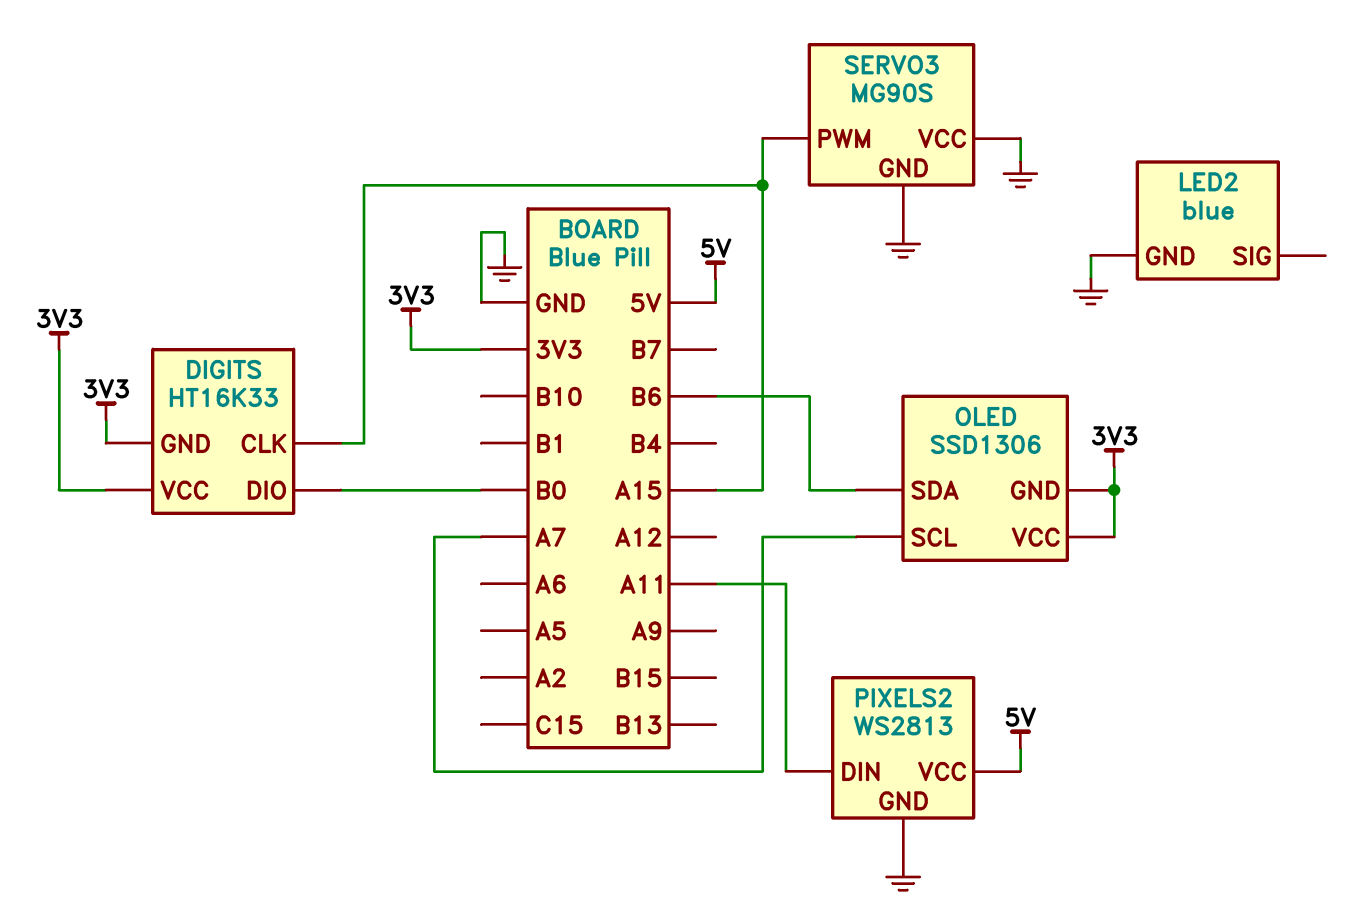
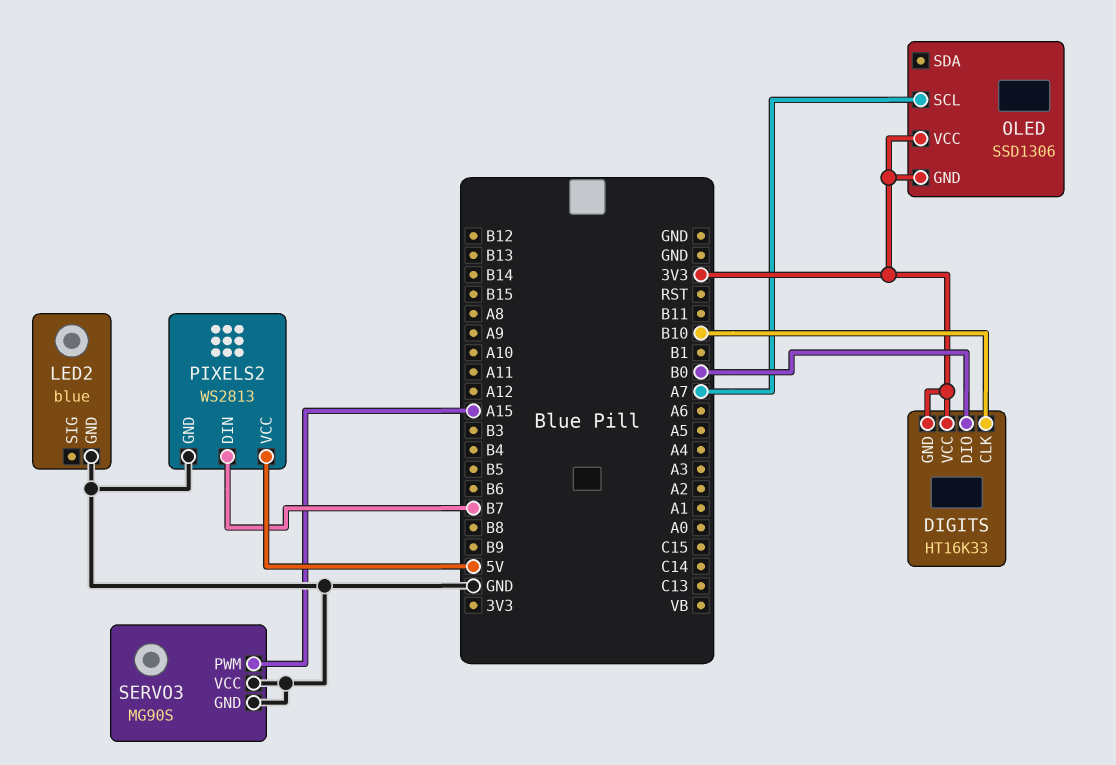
DIGITS pin CLK: A15 -> B10
OLED pin SDA: B6 -> none
PIXELS2 pin DIN: A11 -> B7

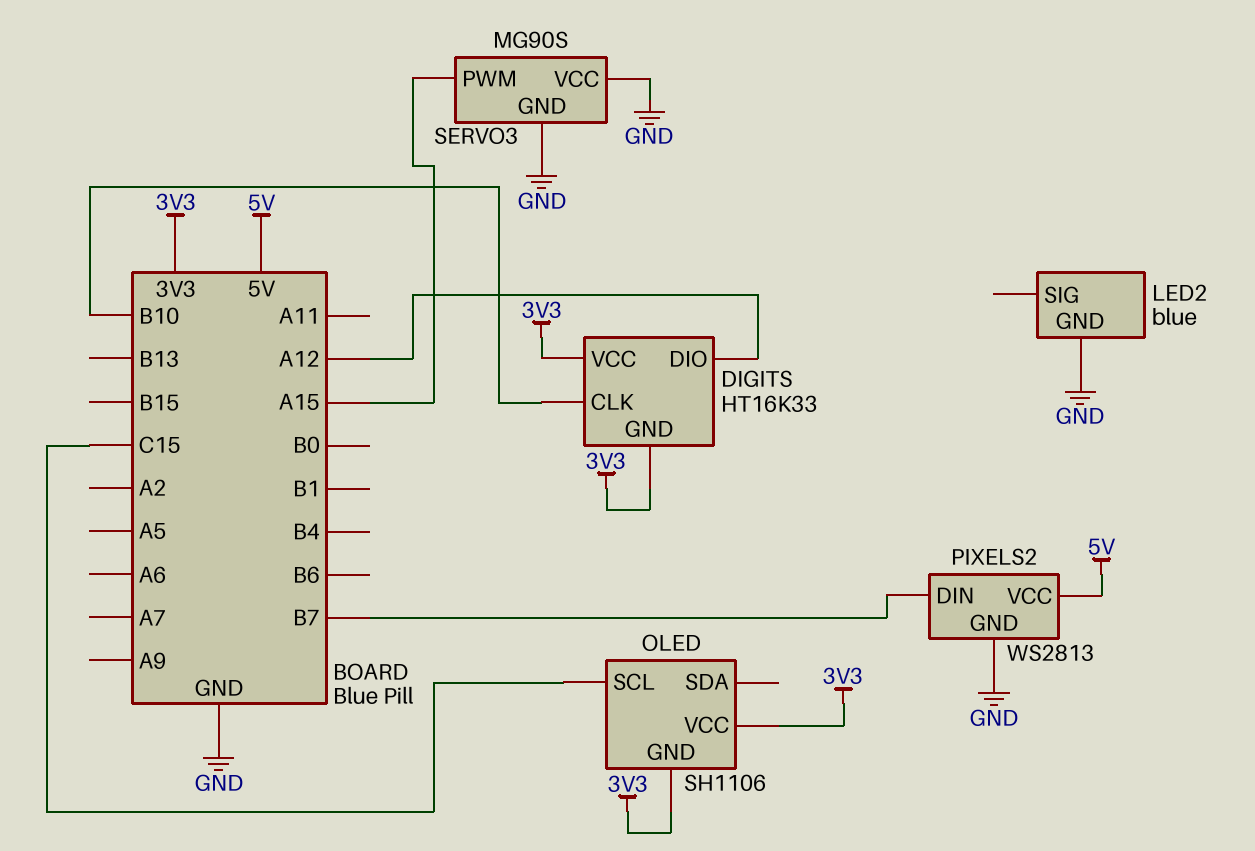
DIGITS pin DIO: B0 -> A12
OLED: SSD1306 -> SH1106
OLED pin SCL: A7 -> C15

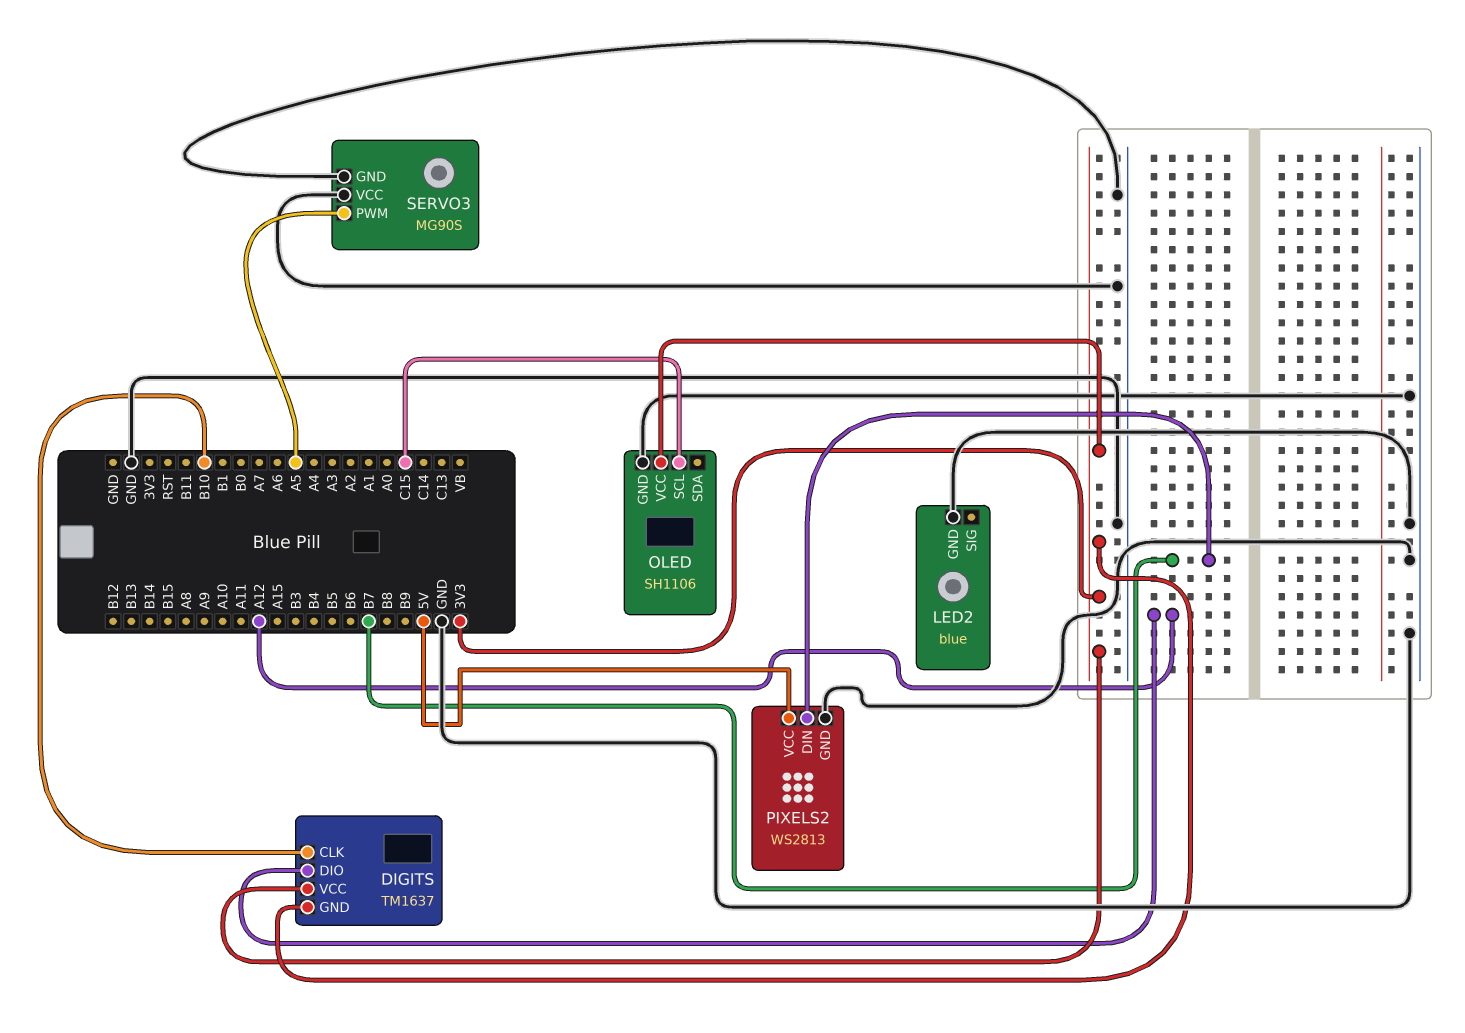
DIGITS: HT16K33 -> TM1637
OLED pin GND: 3V3 -> GND
SERVO3 pin PWM: A15 -> A5

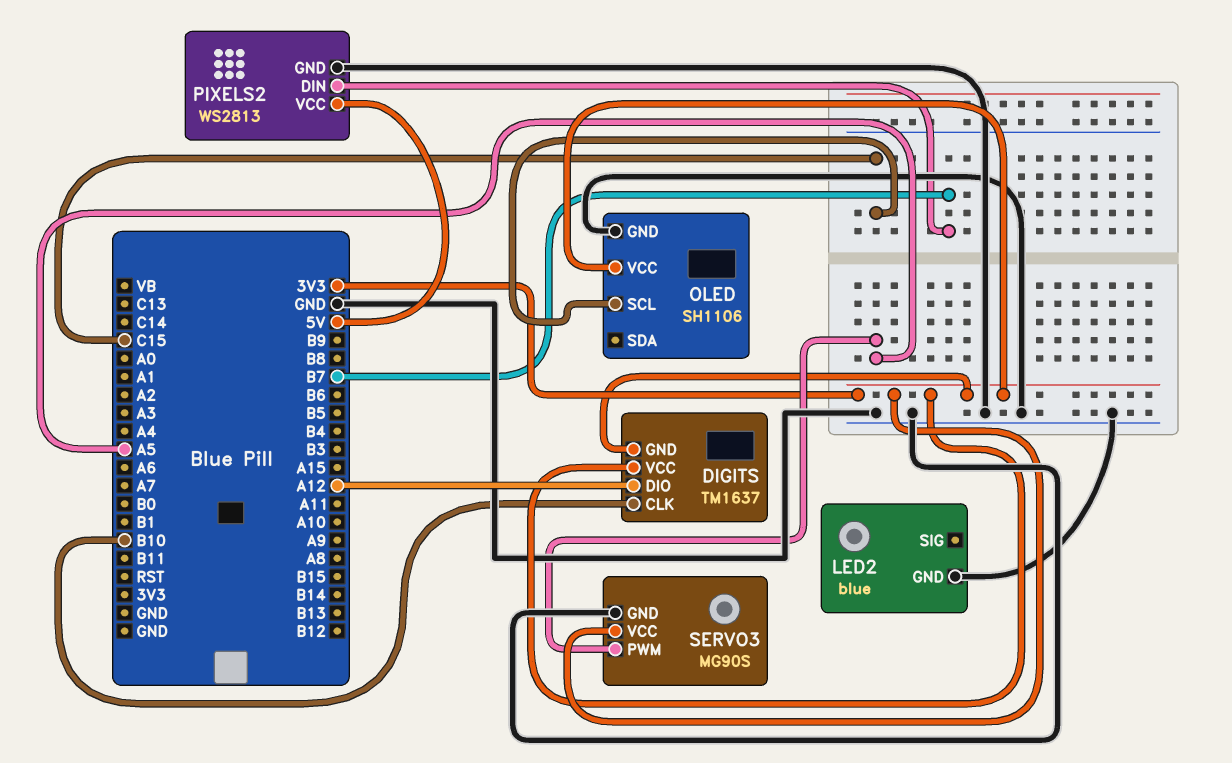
SERVO3 pin VCC: GND -> 3V3

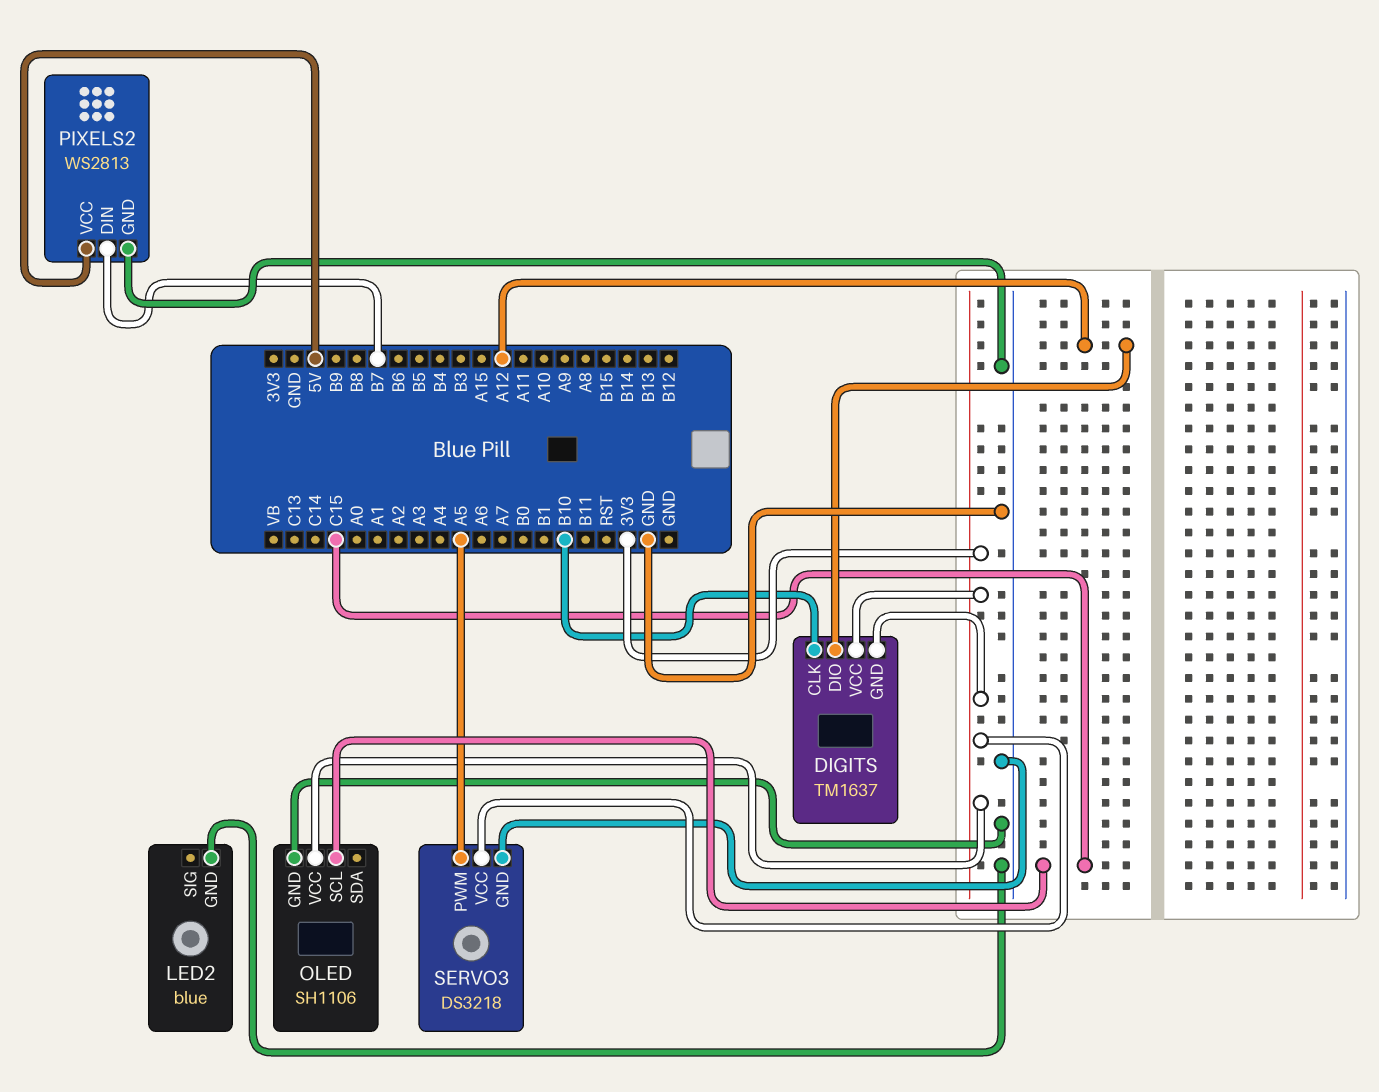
SERVO3: MG90S -> DS3218

